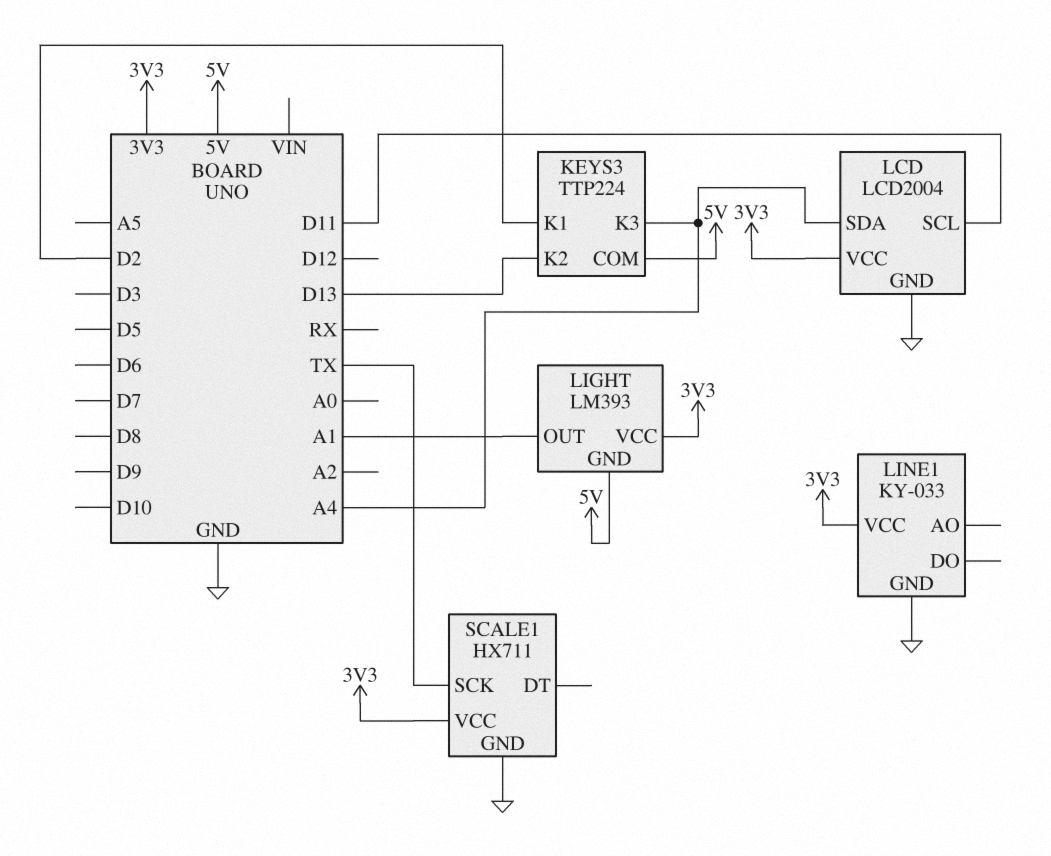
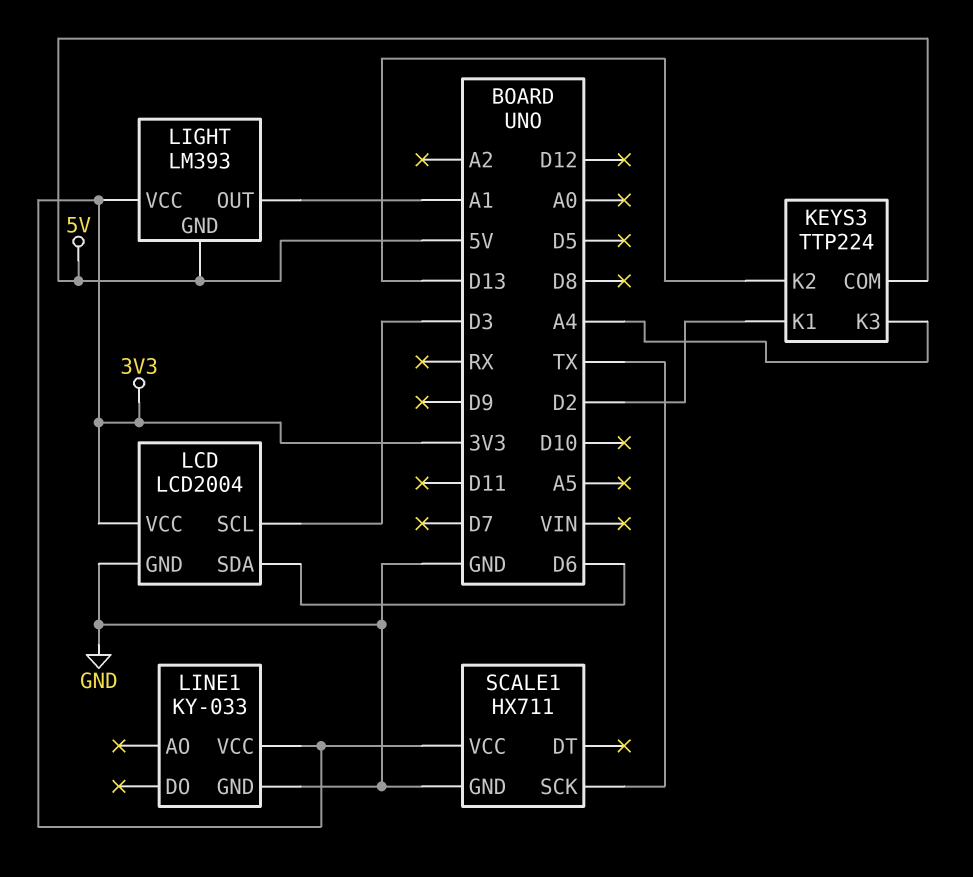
LCD pin SCL: D11 -> D3
LCD pin SDA: A4 -> D6

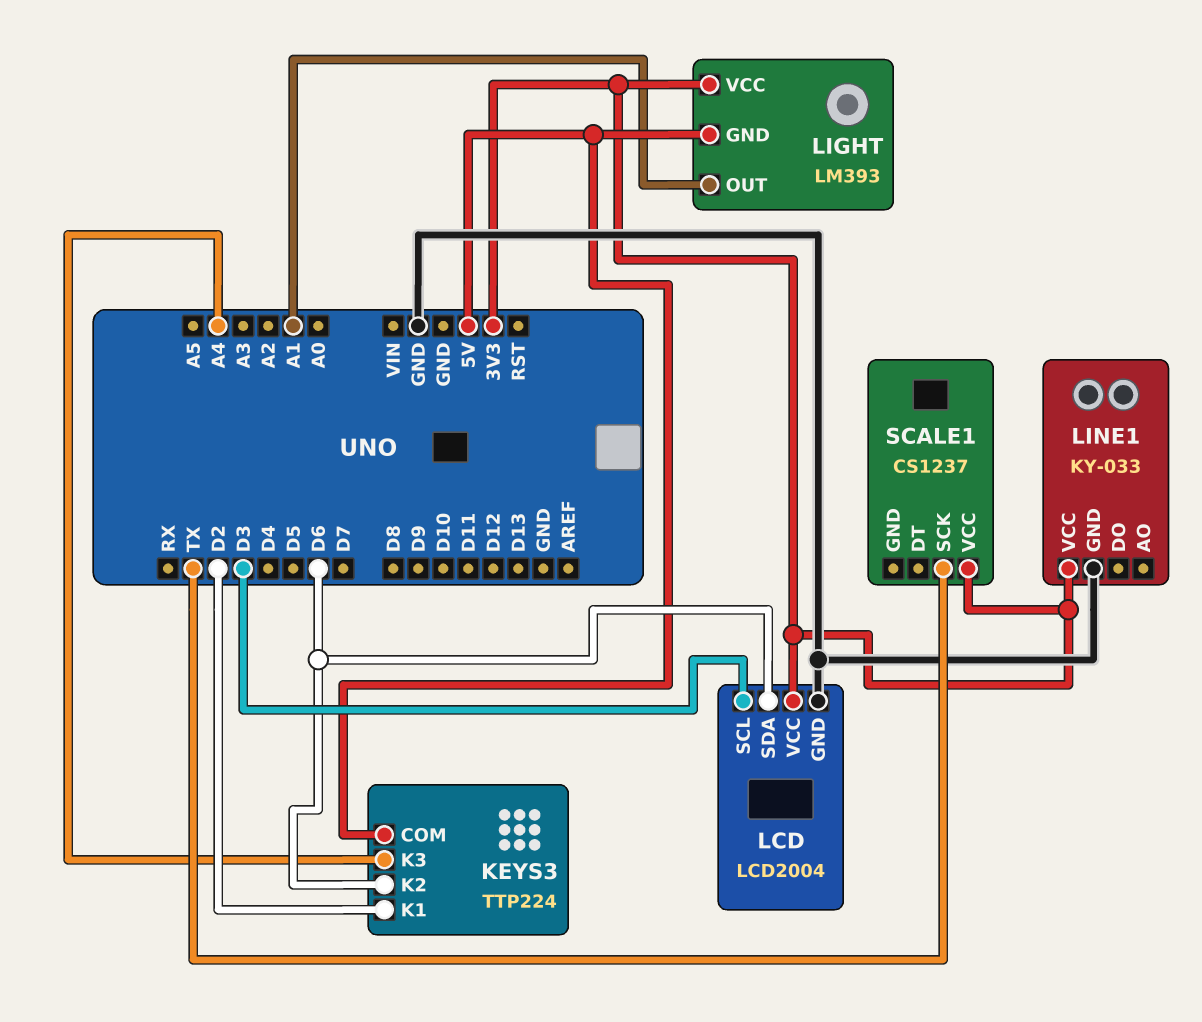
KEYS3 pin K2: D13 -> D6
SCALE1: HX711 -> CS1237
SCALE1 pin GND: GND -> none

